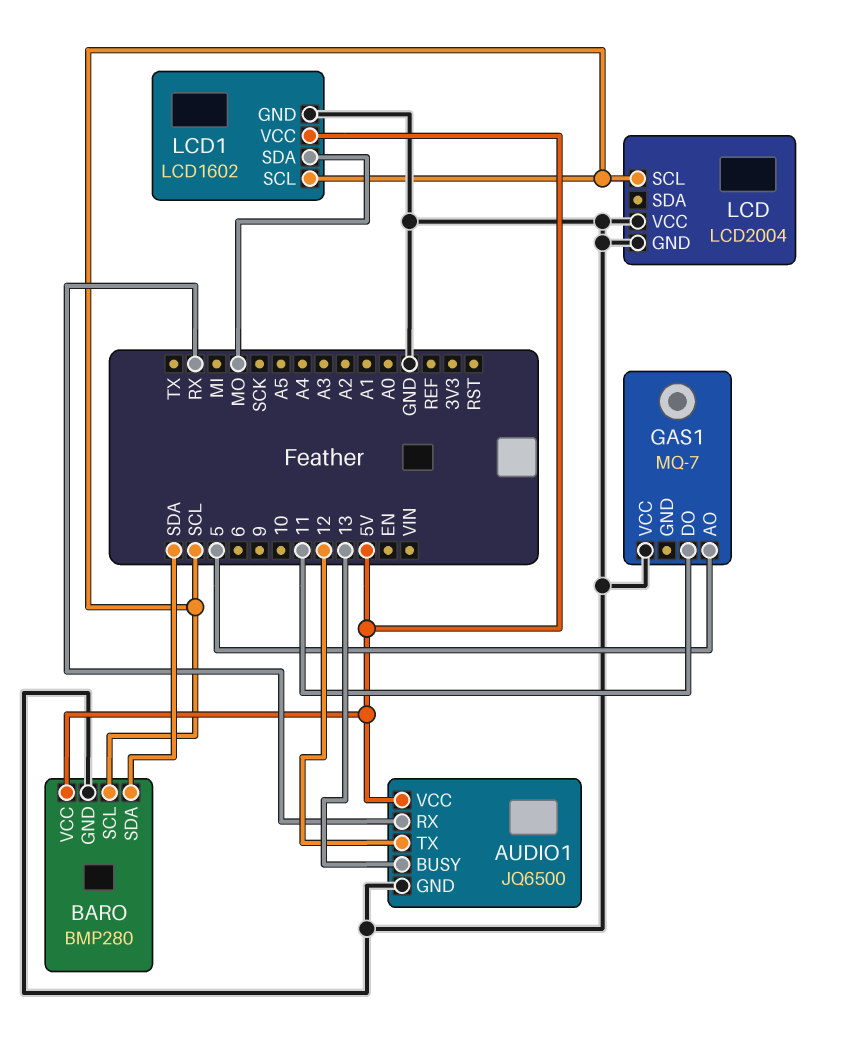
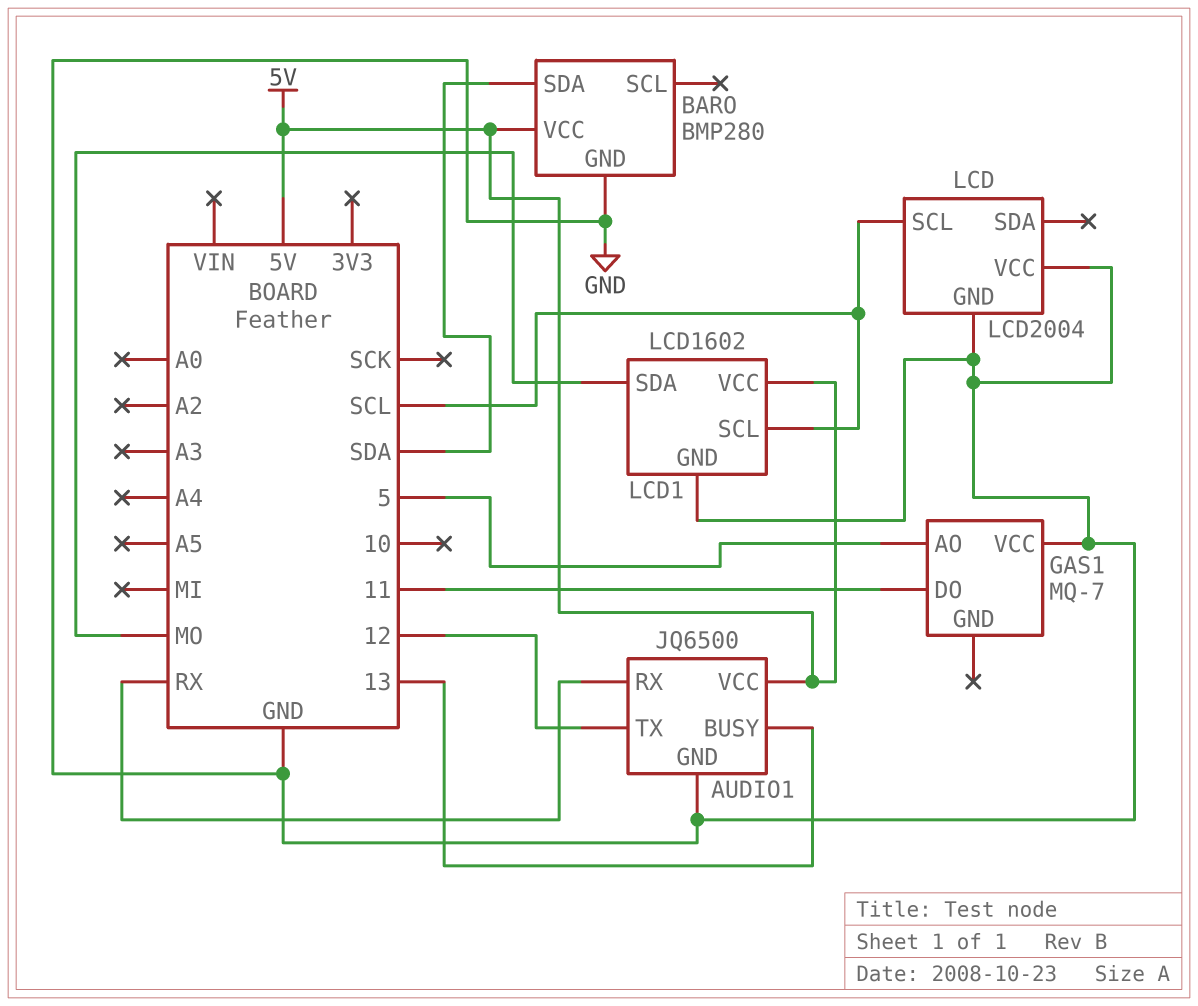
BARO pin SCL: SCL -> none

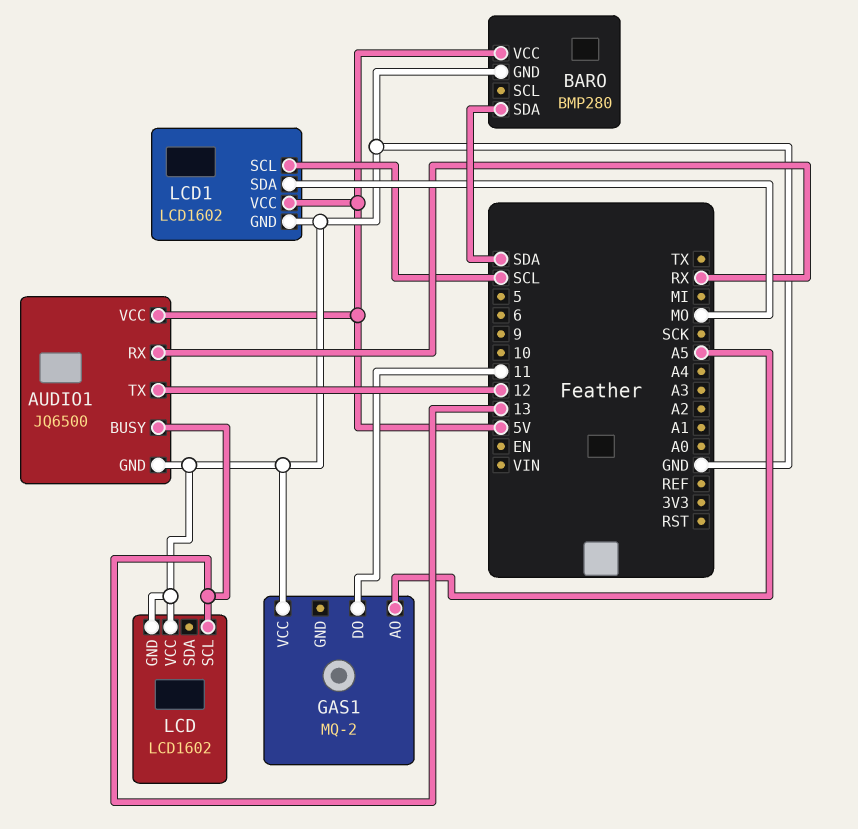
GAS1: MQ-7 -> MQ-2
GAS1 pin AO: 5 -> A5
LCD: LCD2004 -> LCD1602
LCD pin SCL: SCL -> 13

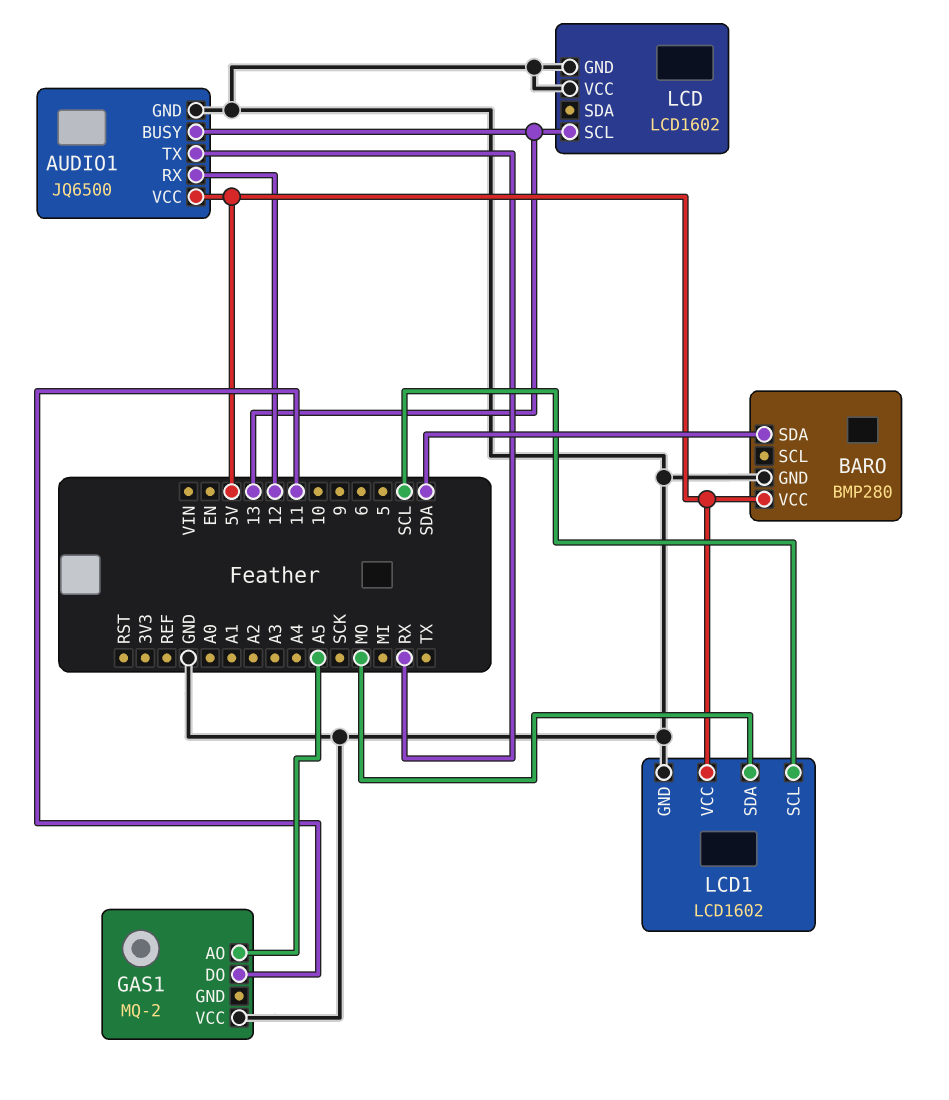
AUDIO1 pin RX: RX -> 12
AUDIO1 pin TX: 12 -> RX

